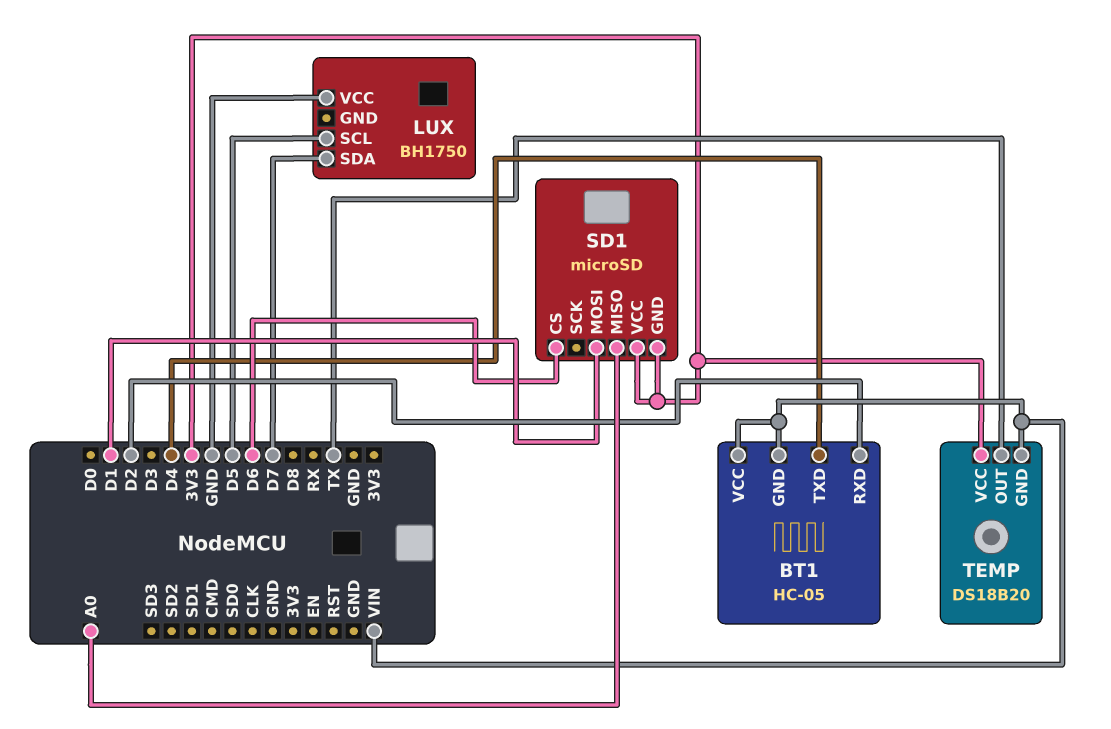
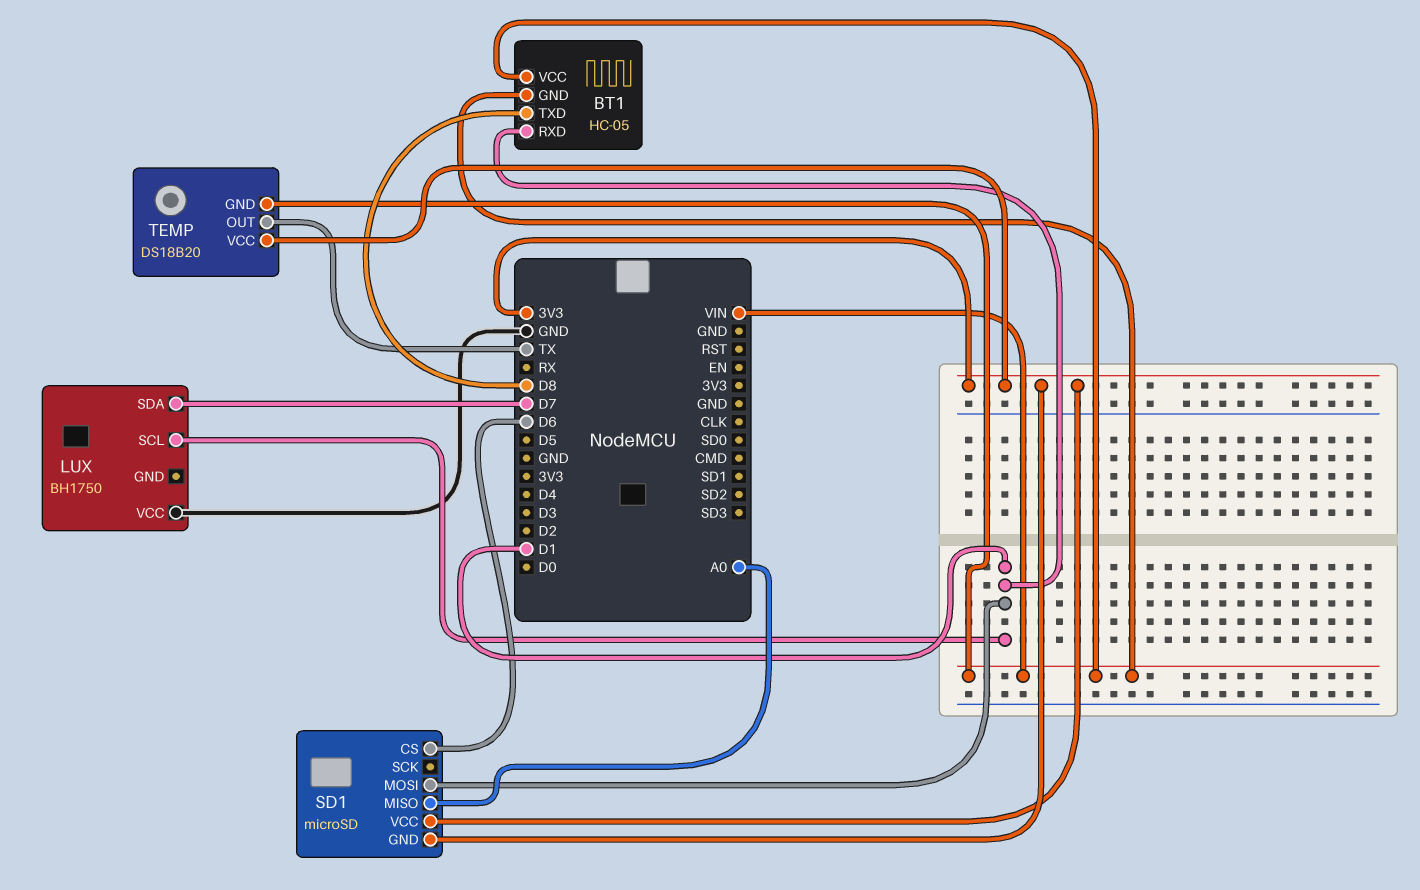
BT1 pin RXD: D2 -> D1
BT1 pin TXD: D4 -> D8
LUX pin SCL: D5 -> D1

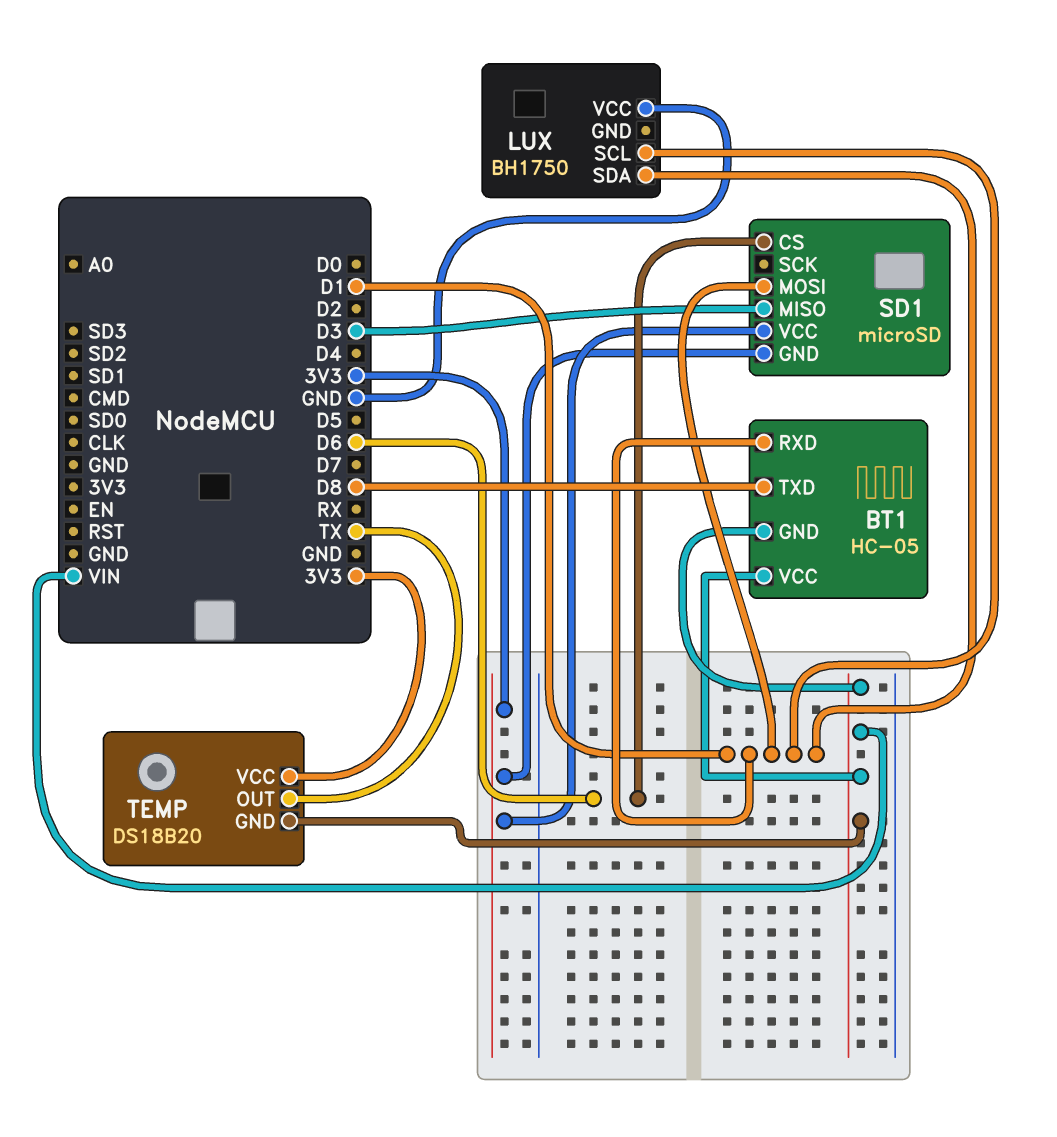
LUX pin SDA: D7 -> D1
SD1 pin MISO: A0 -> D3

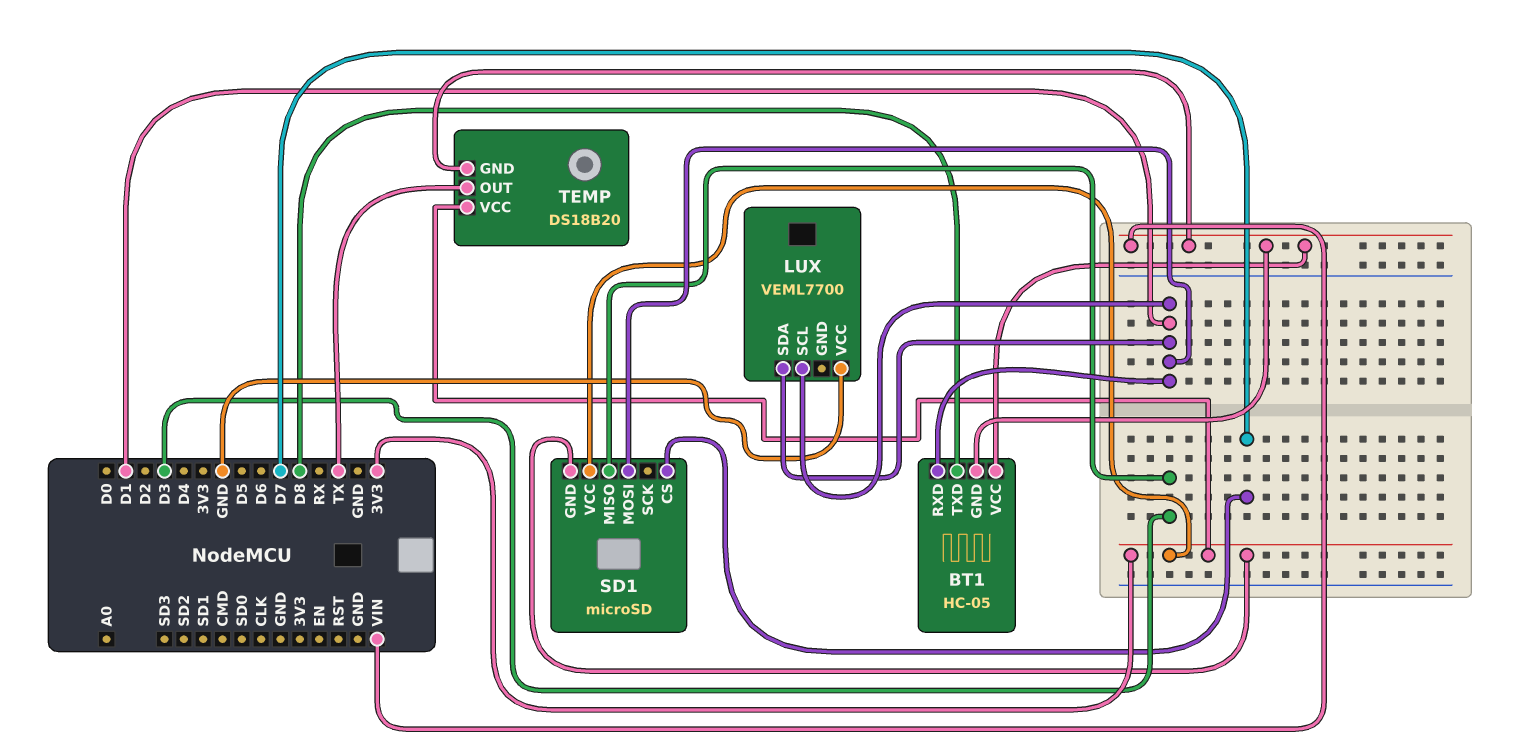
LUX: BH1750 -> VEML7700
SD1 pin CS: D6 -> D7

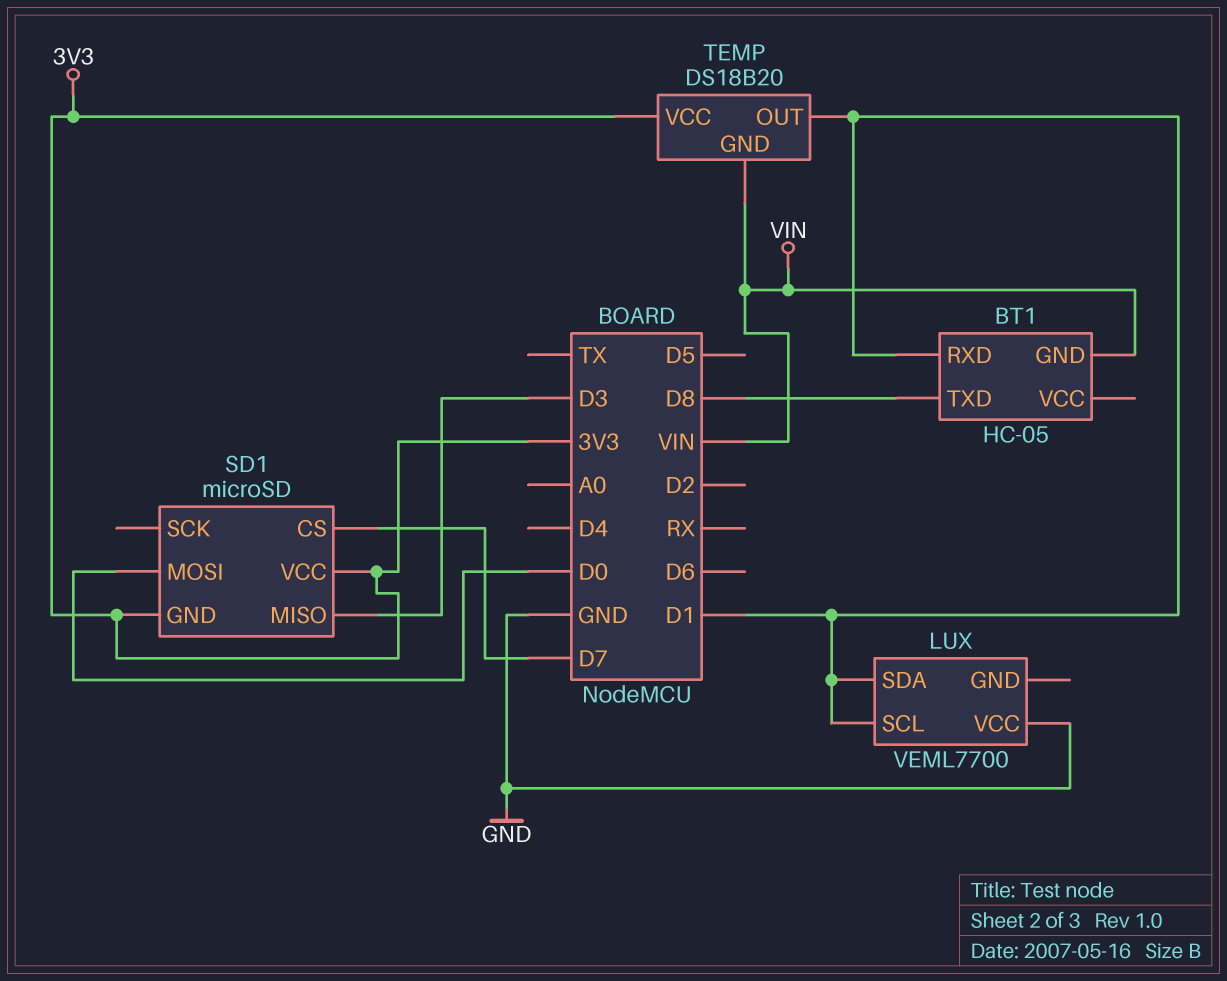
BT1 pin VCC: VIN -> none
SD1 pin MOSI: D1 -> D0
TEMP pin OUT: TX -> D1

